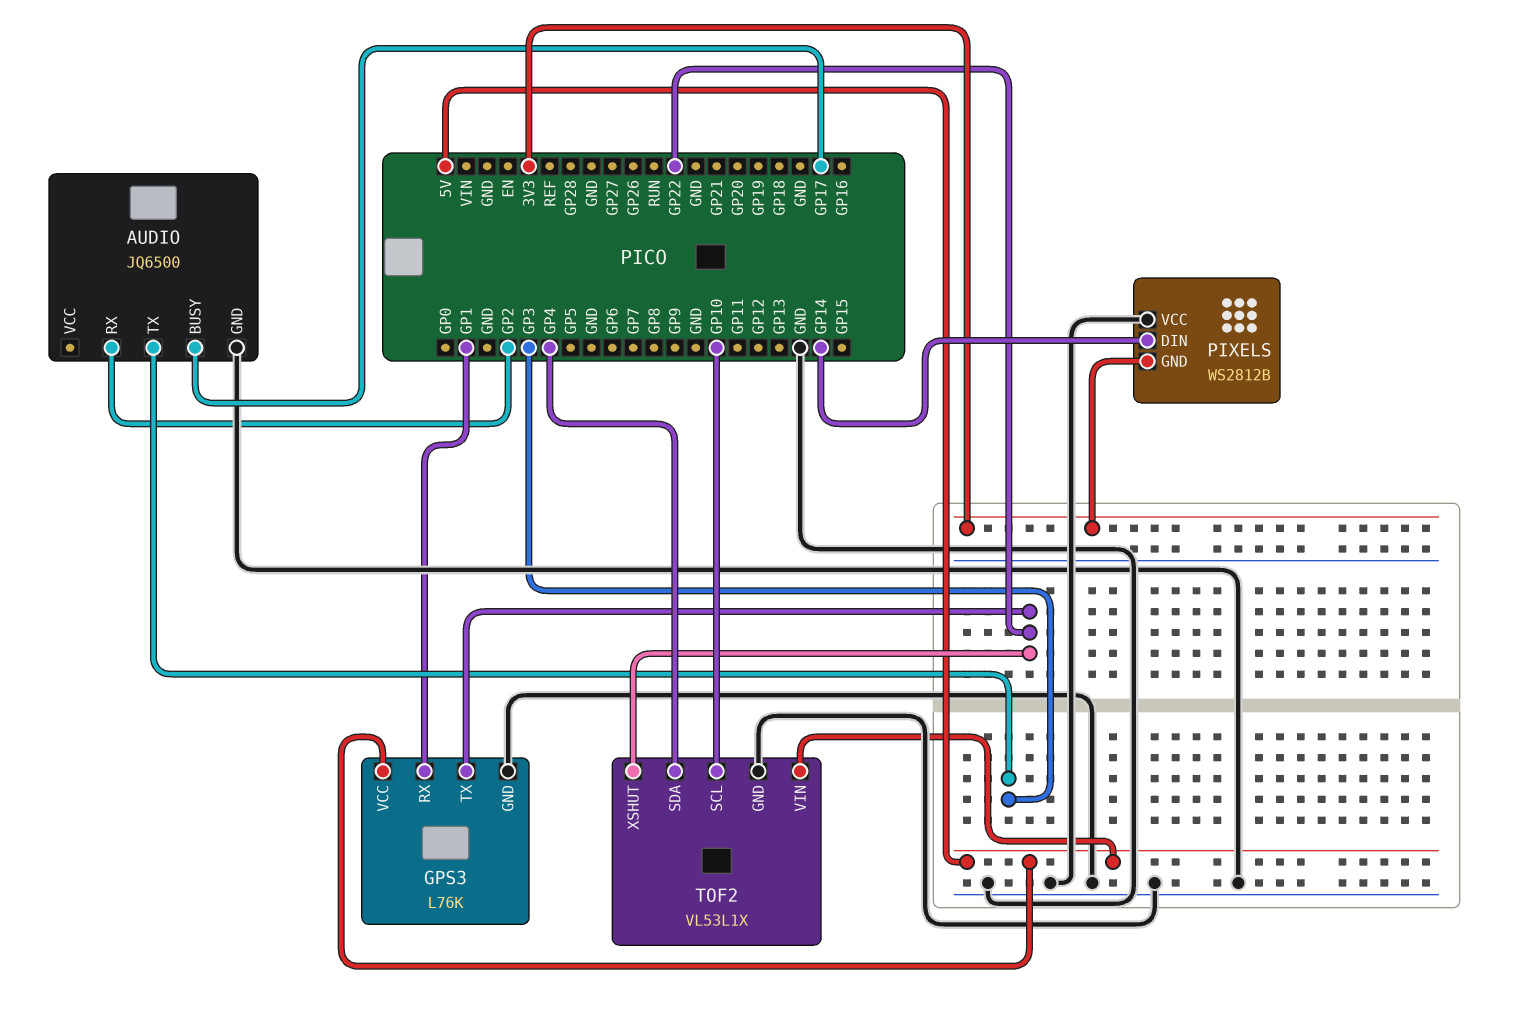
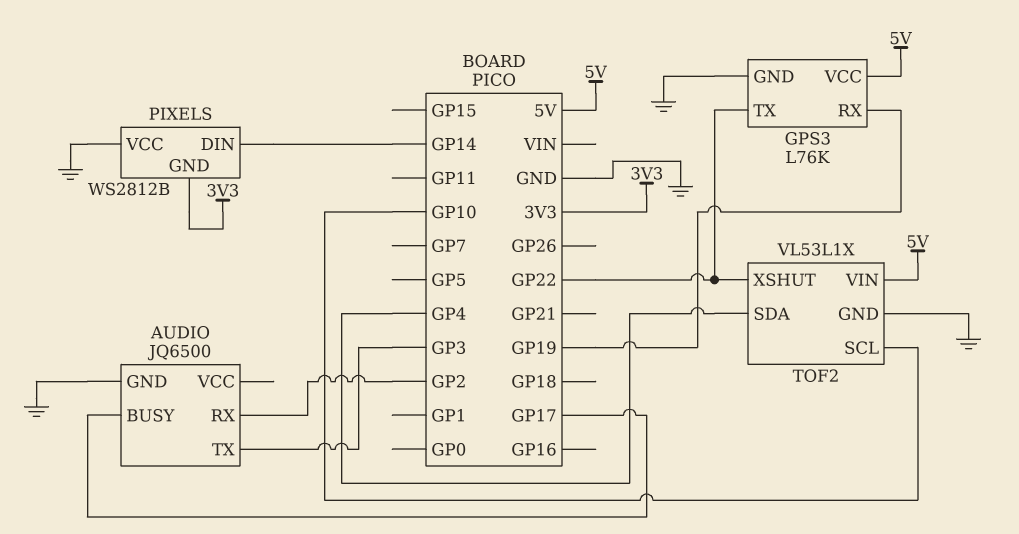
GPS3 pin RX: GP1 -> GP19

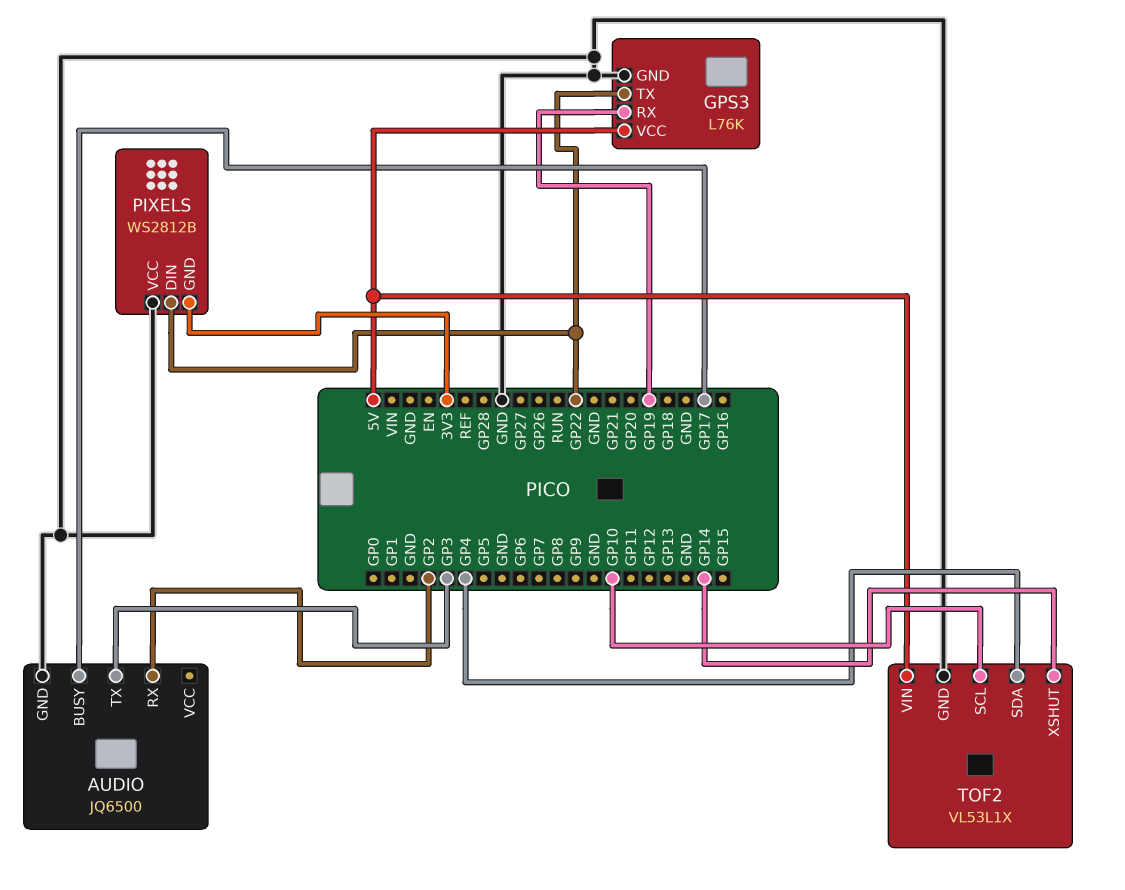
PIXELS pin DIN: GP14 -> GP22
TOF2 pin XSHUT: GP22 -> GP14

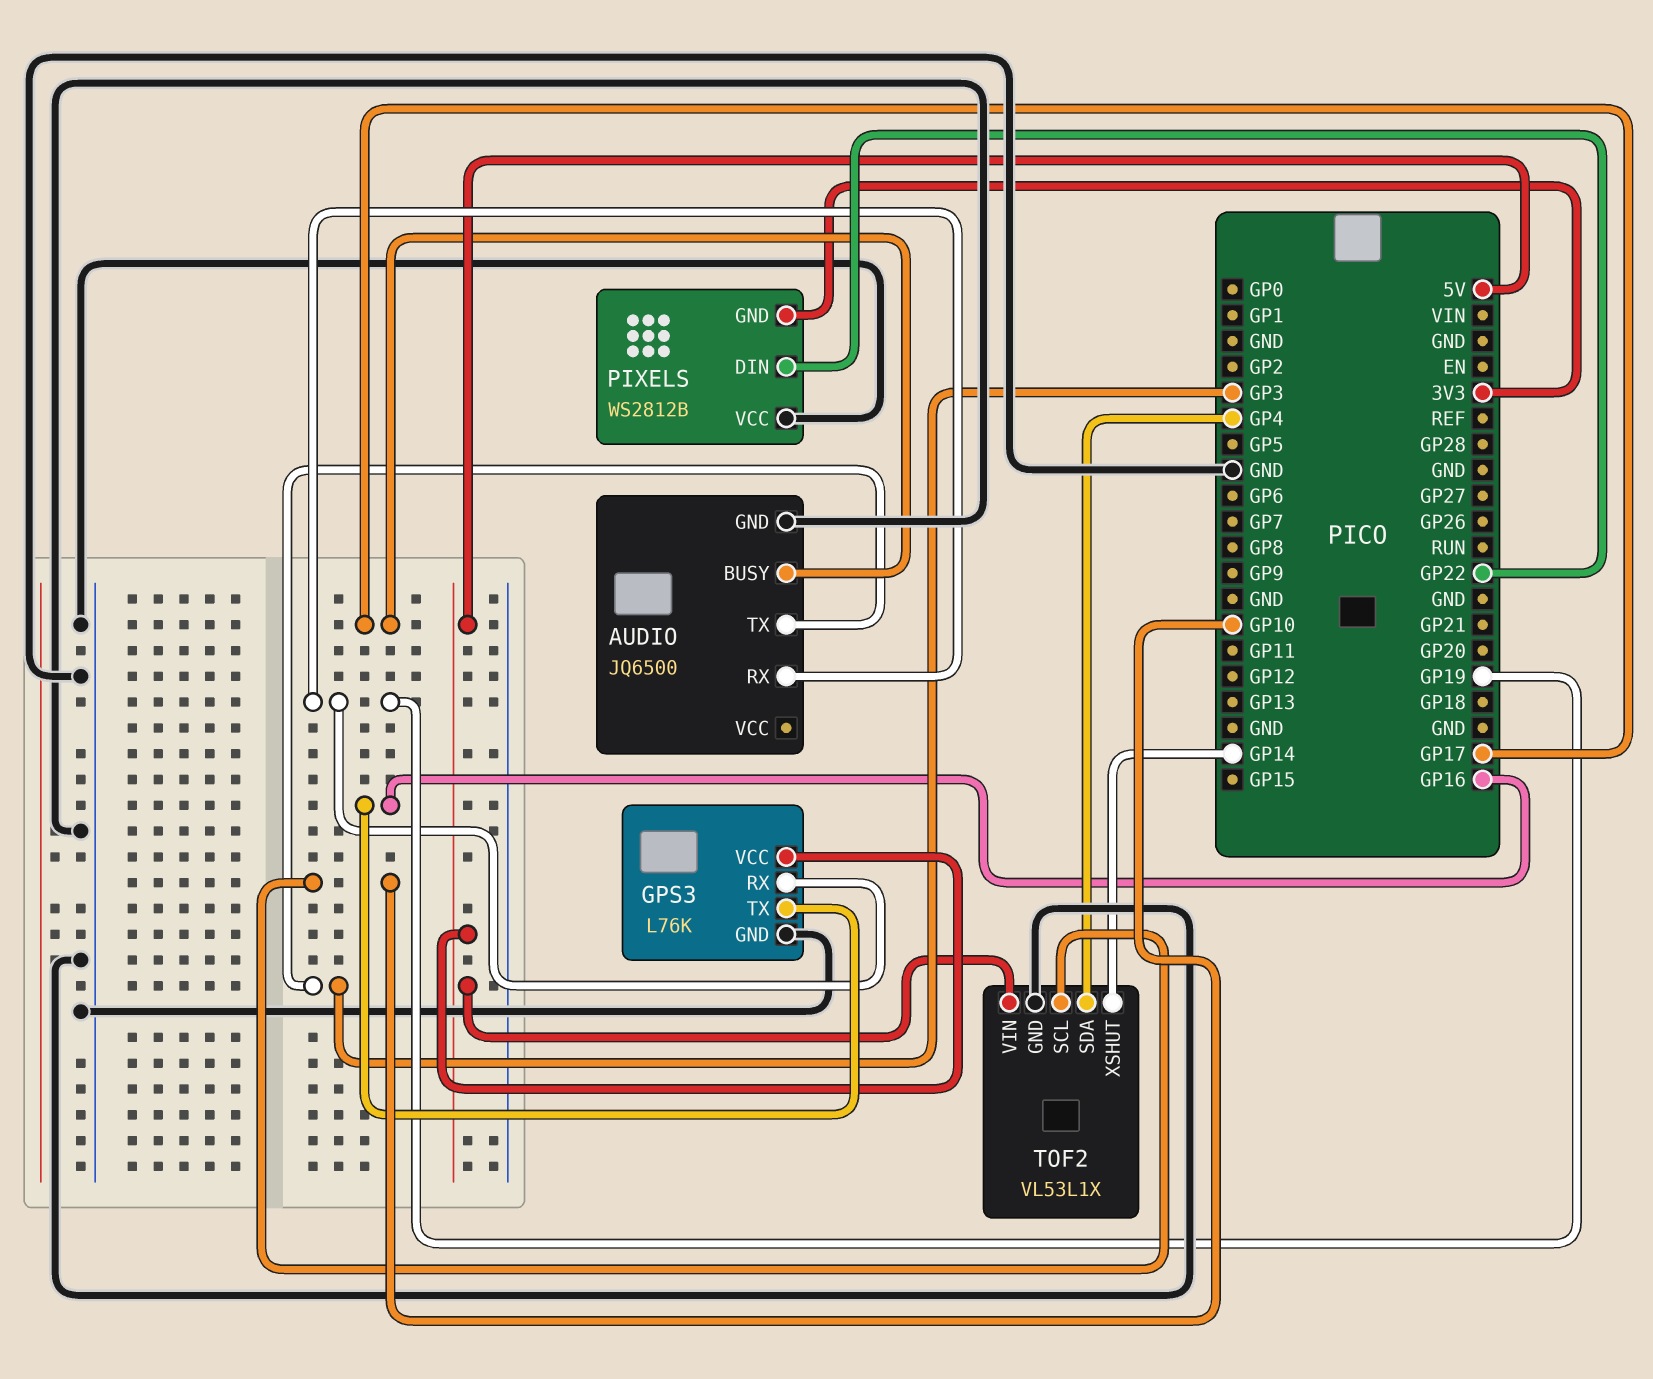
AUDIO pin RX: GP2 -> GP19
GPS3 pin TX: GP22 -> GP16

